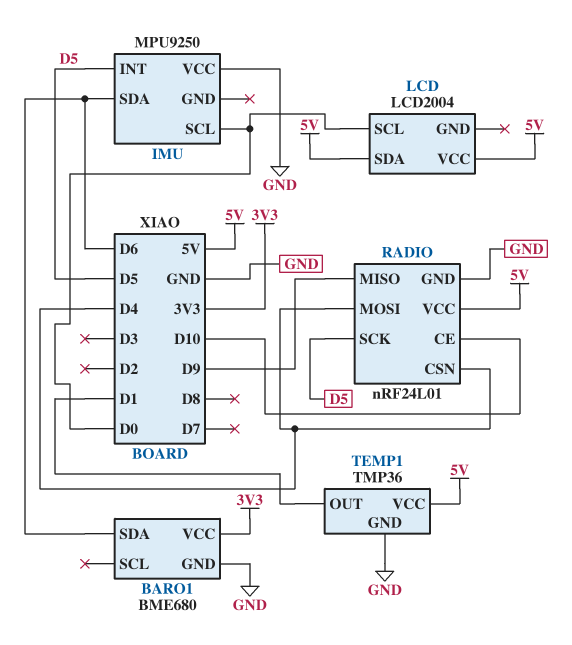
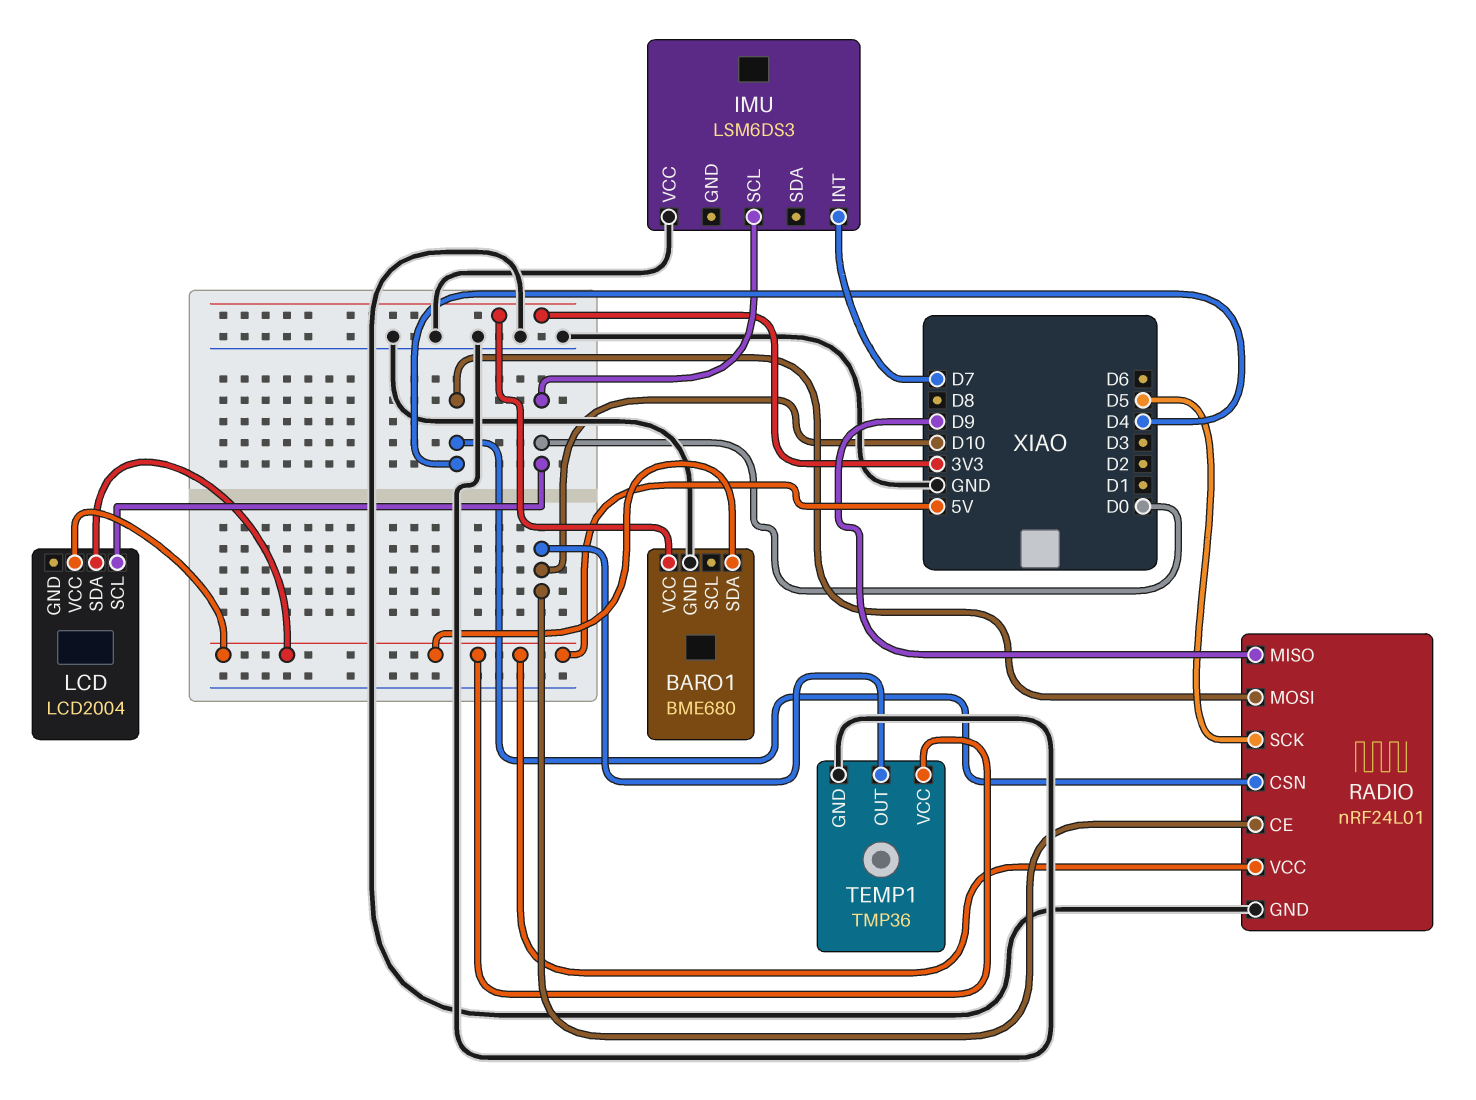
BARO1 pin SDA: D6 -> 5V
IMU: MPU9250 -> LSM6DS3
IMU pin INT: D5 -> D7
IMU pin SDA: D6 -> none
TEMP1 pin OUT: D1 -> D10

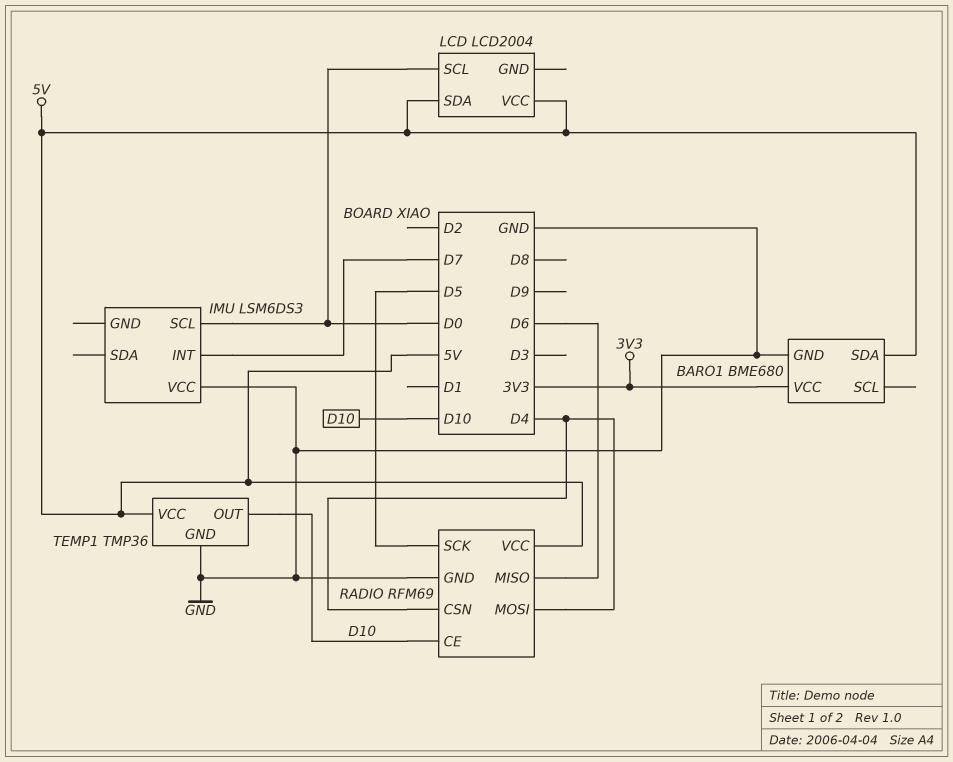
RADIO: nRF24L01 -> RFM69
RADIO pin MISO: D9 -> D6

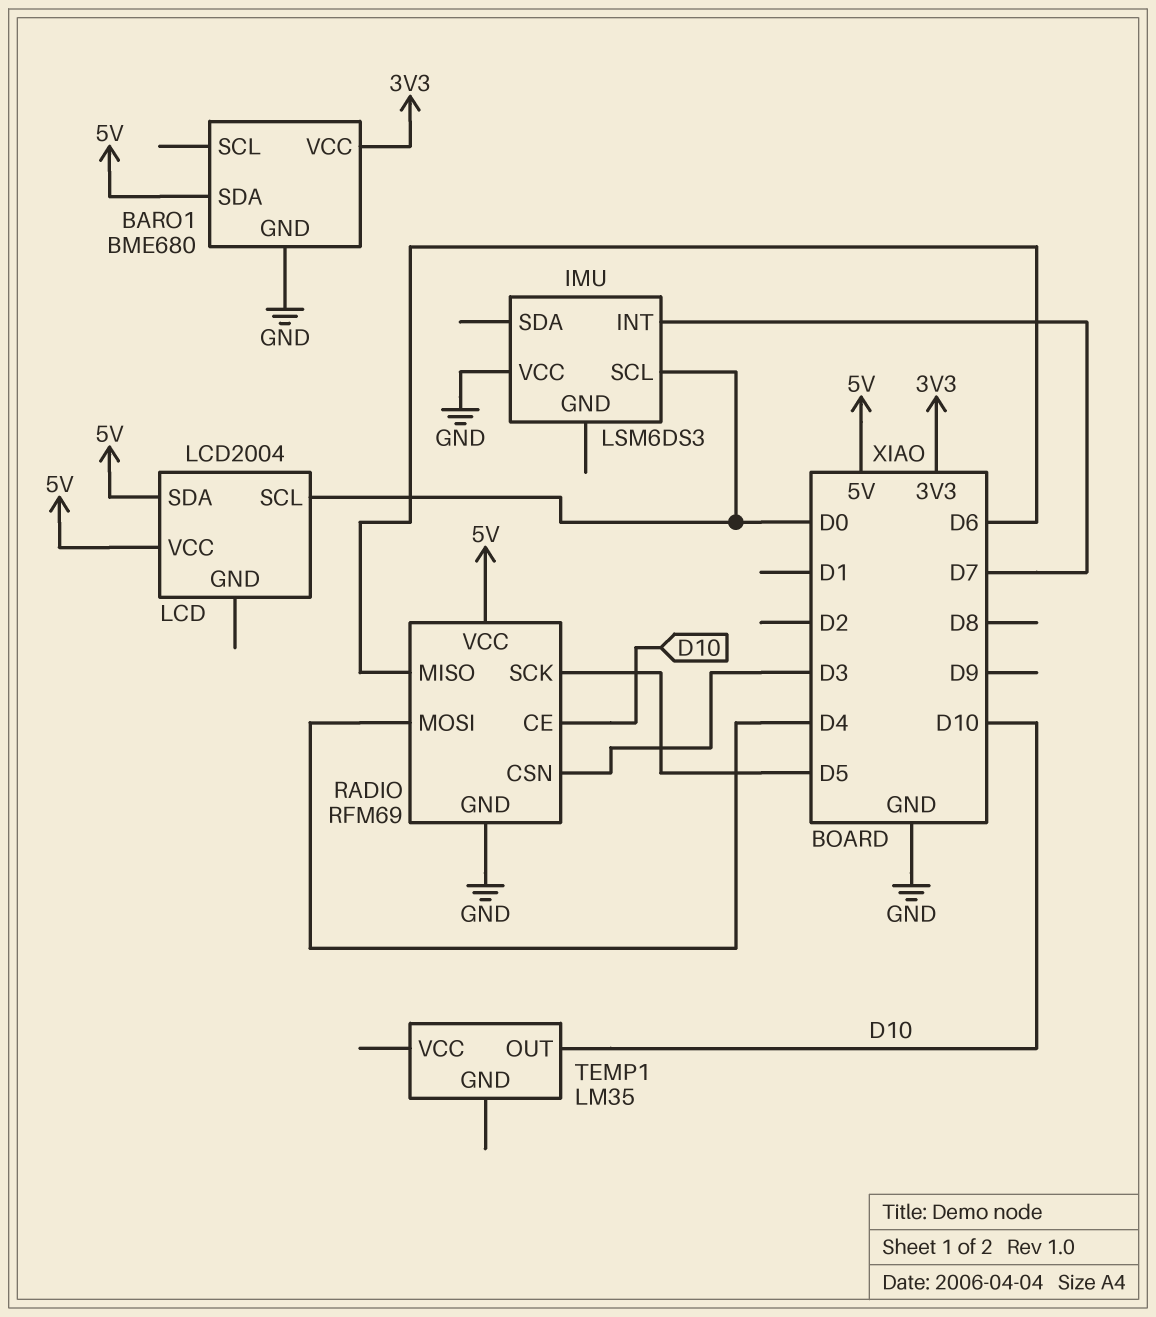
RADIO pin CSN: D4 -> D3
TEMP1: TMP36 -> LM35
TEMP1 pin GND: GND -> none
TEMP1 pin VCC: 5V -> none

